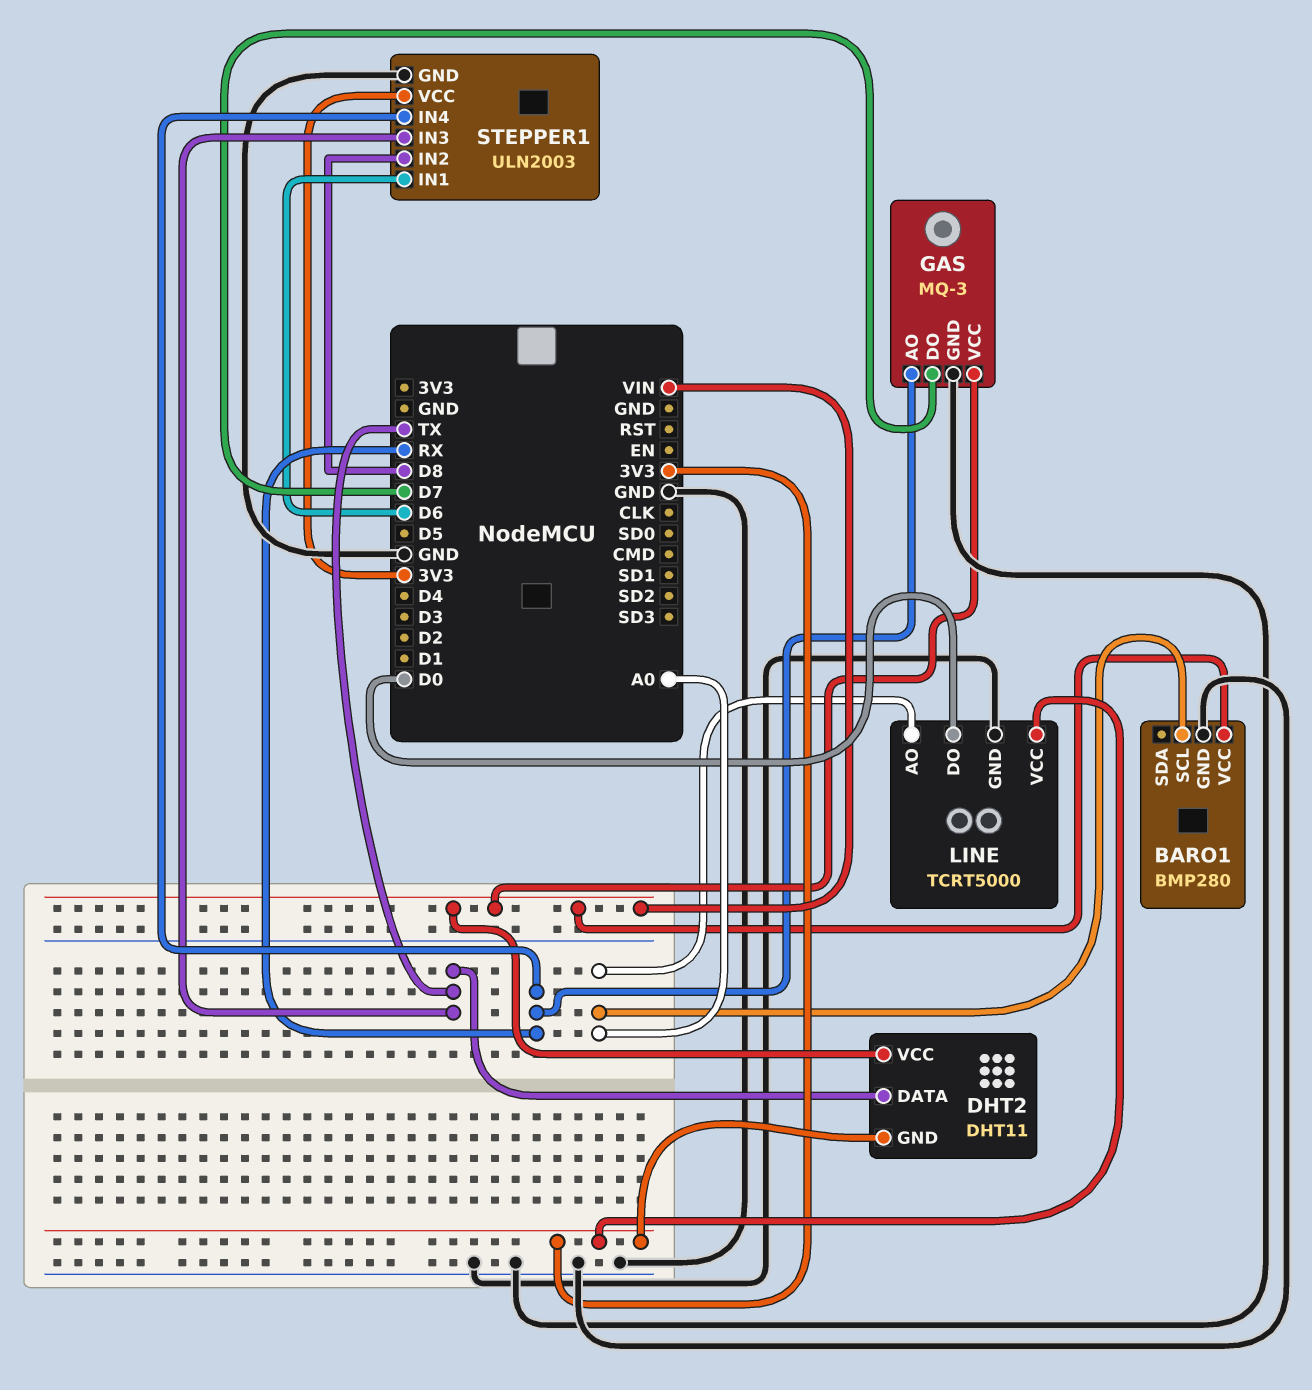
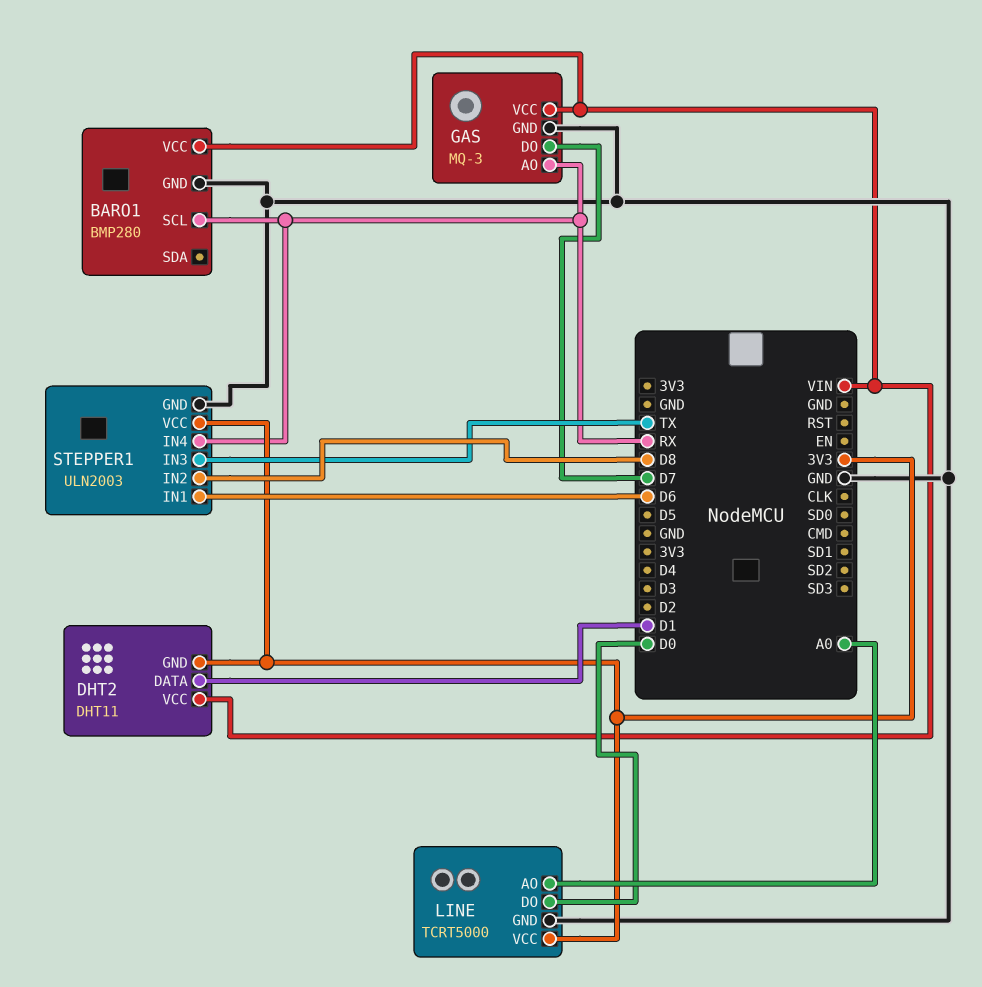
BARO1 pin SCL: A0 -> RX
DHT2 pin DATA: TX -> D1

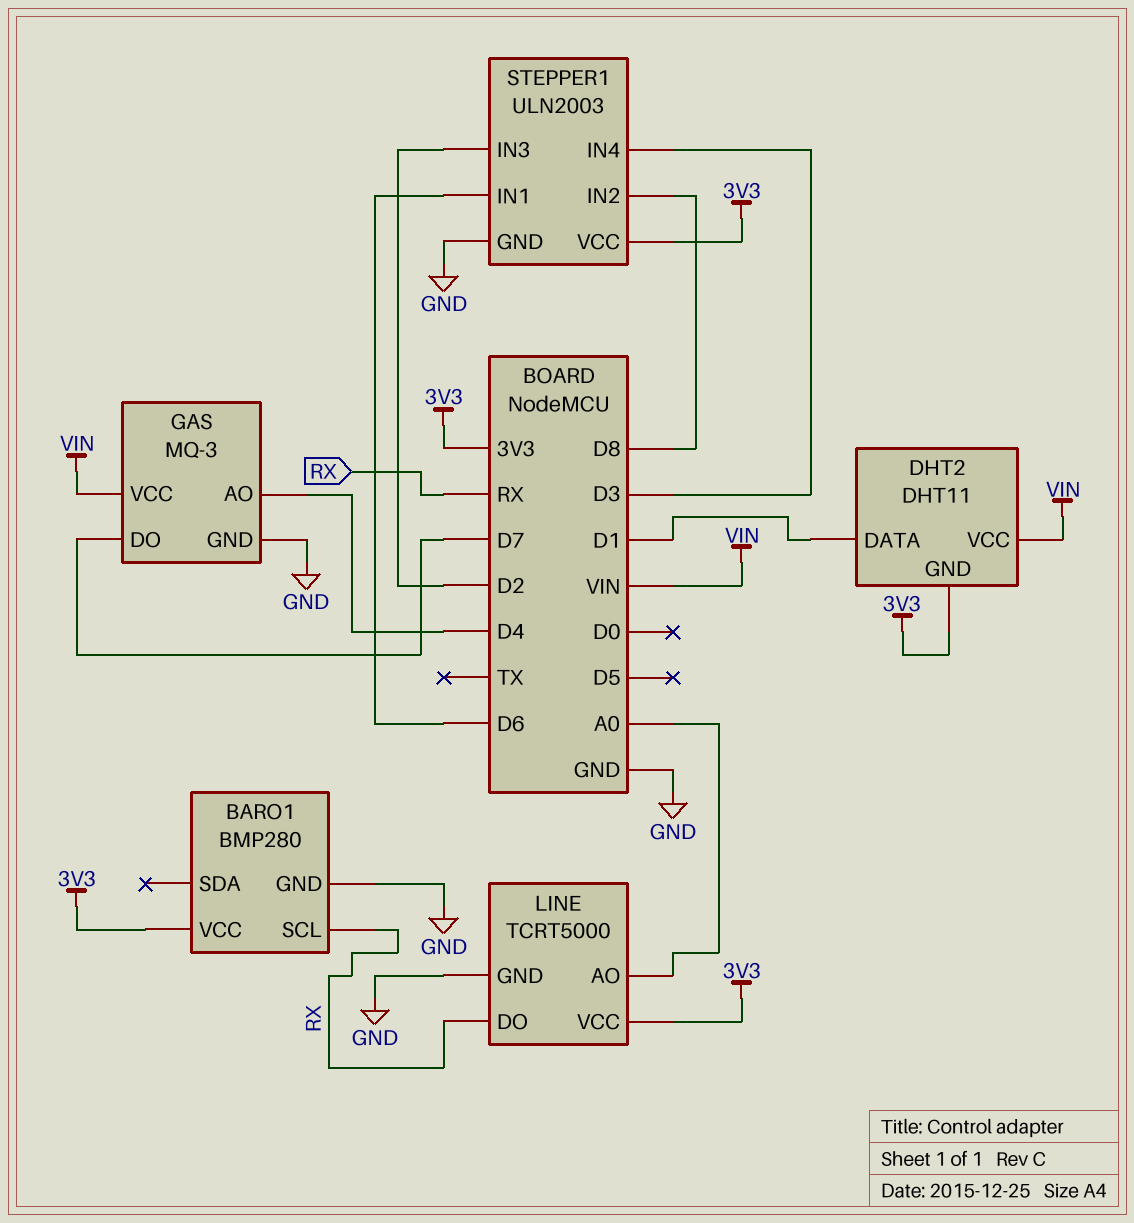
BARO1 pin VCC: VIN -> 3V3
GAS pin AO: RX -> D4
LINE pin DO: D0 -> RX
STEPPER1 pin IN3: TX -> D2
STEPPER1 pin IN4: RX -> D3

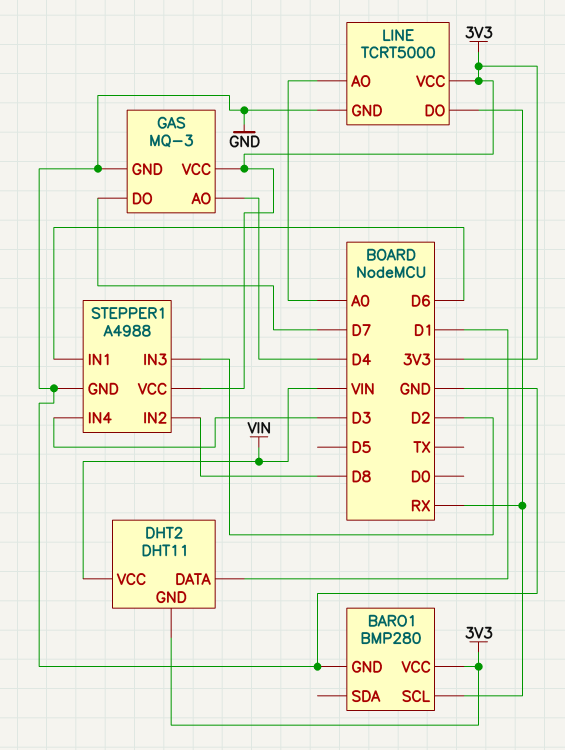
GAS pin VCC: VIN -> 3V3
STEPPER1: ULN2003 -> A4988

